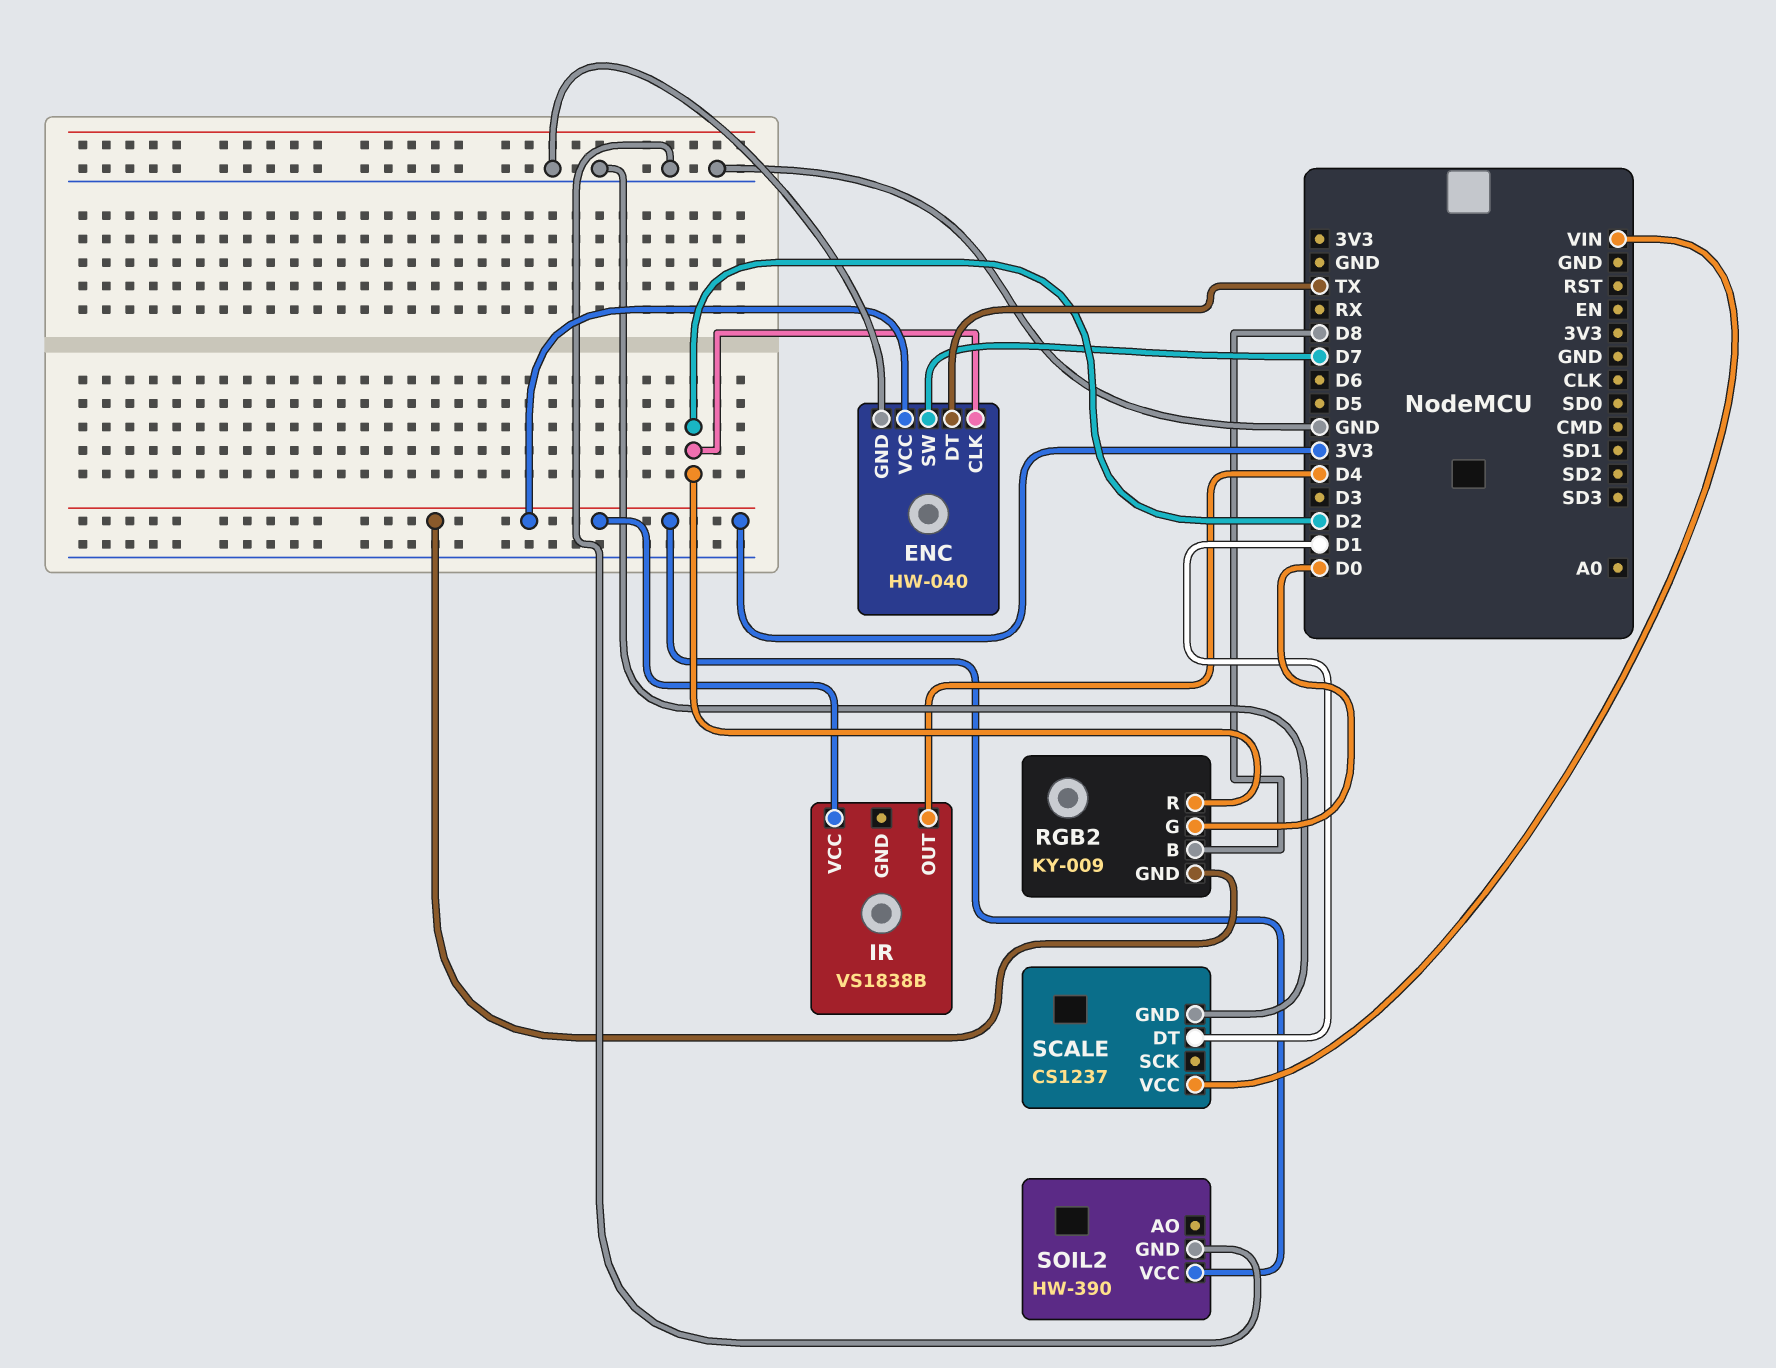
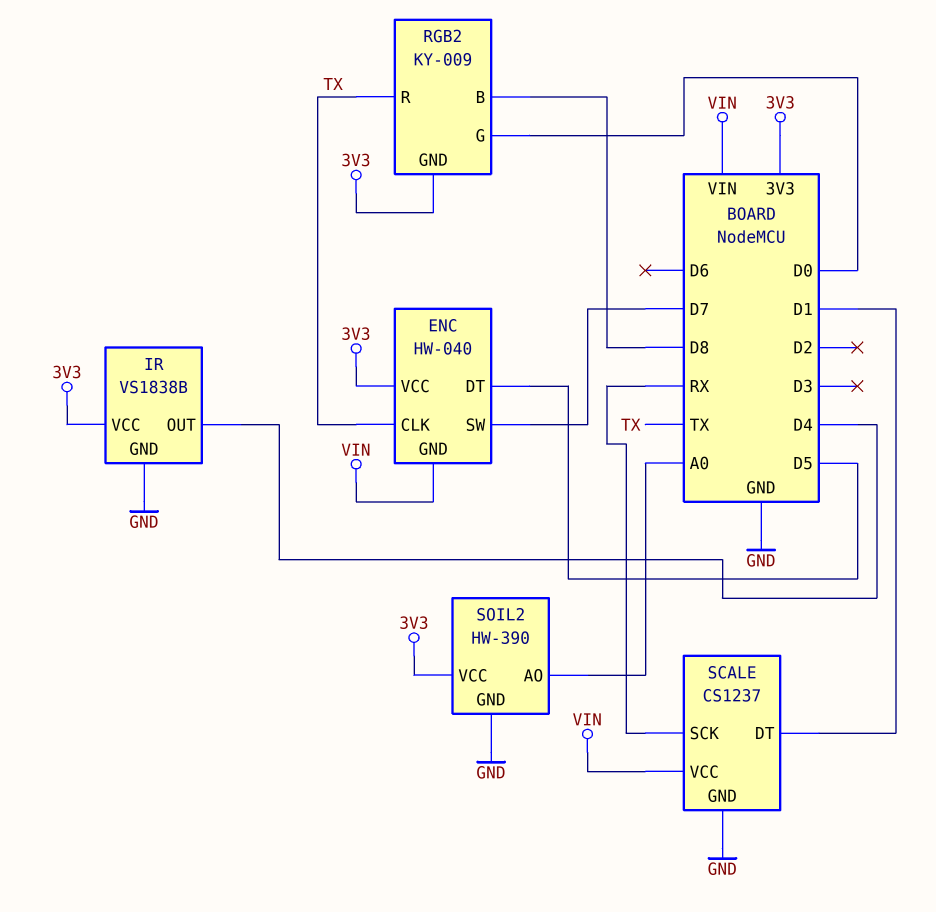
ENC pin CLK: D2 -> TX
ENC pin DT: TX -> D5
ENC pin GND: GND -> VIN
IR pin GND: none -> GND
RGB2 pin R: D2 -> TX
SCALE pin SCK: none -> RX
SOIL2 pin AO: none -> A0

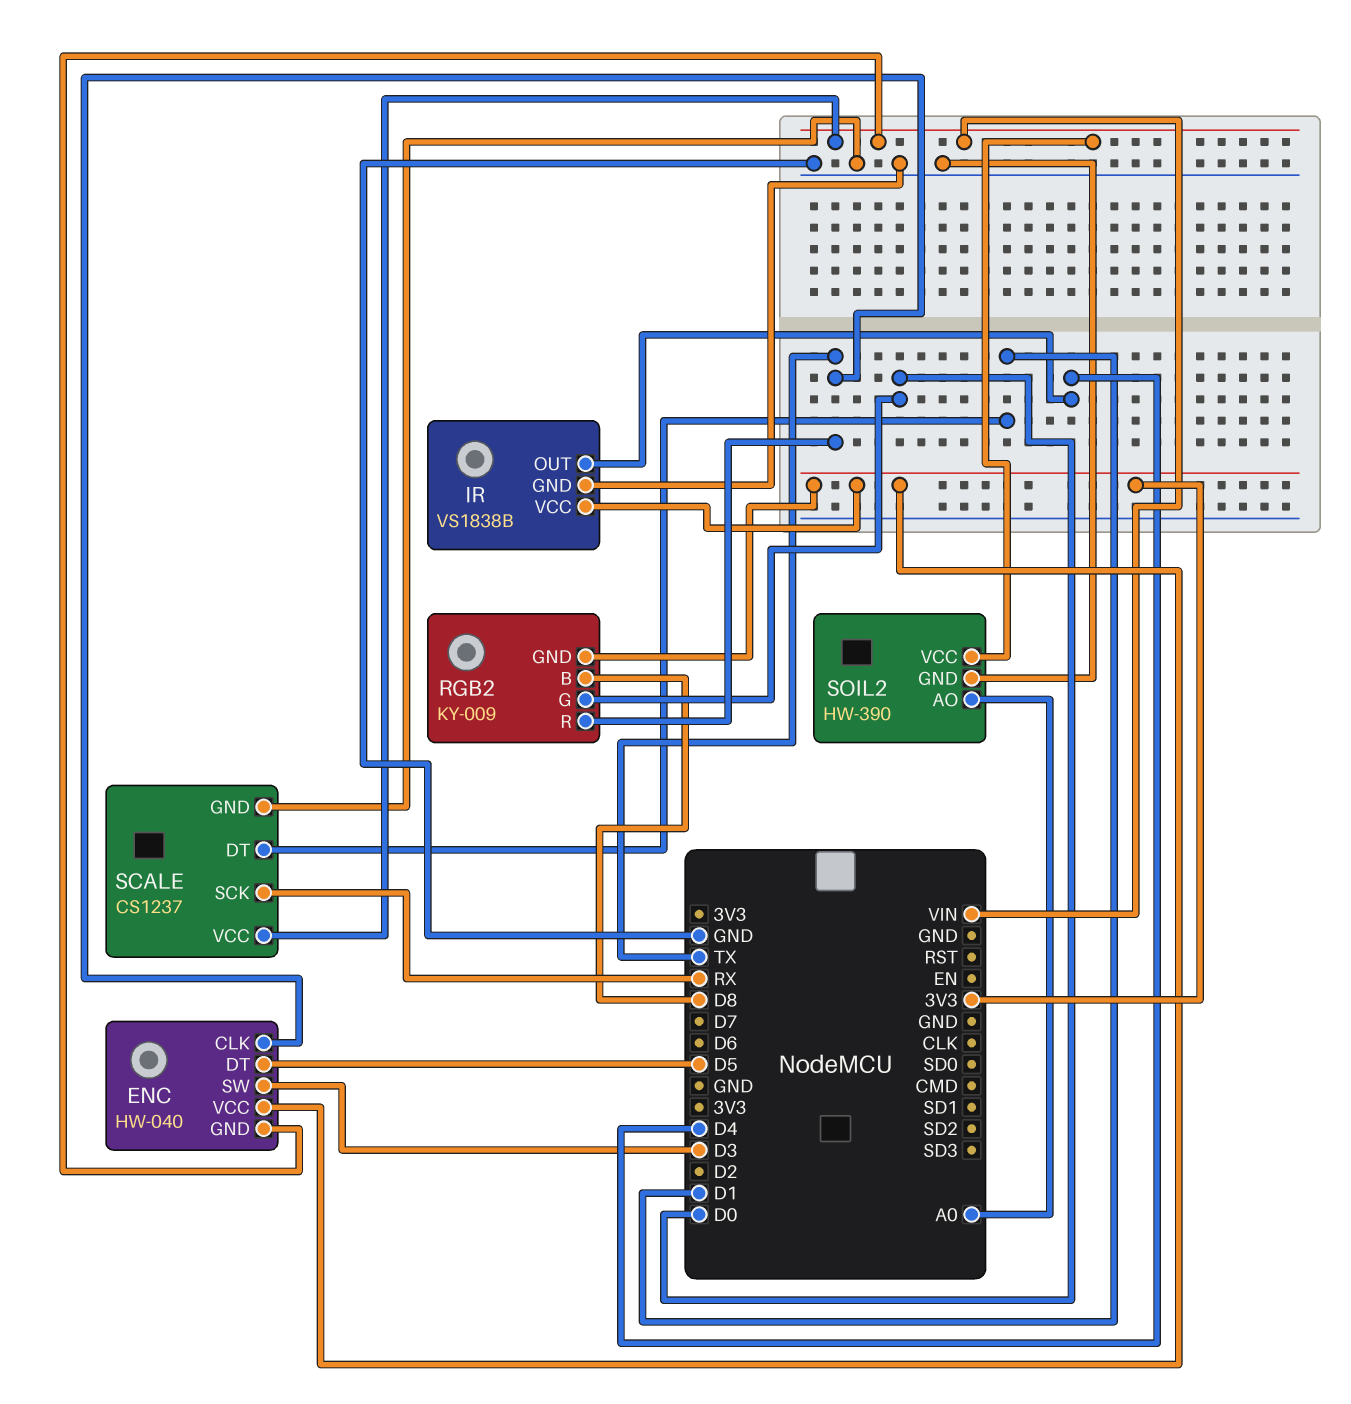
ENC pin SW: D7 -> D3
SOIL2 pin VCC: 3V3 -> VIN

